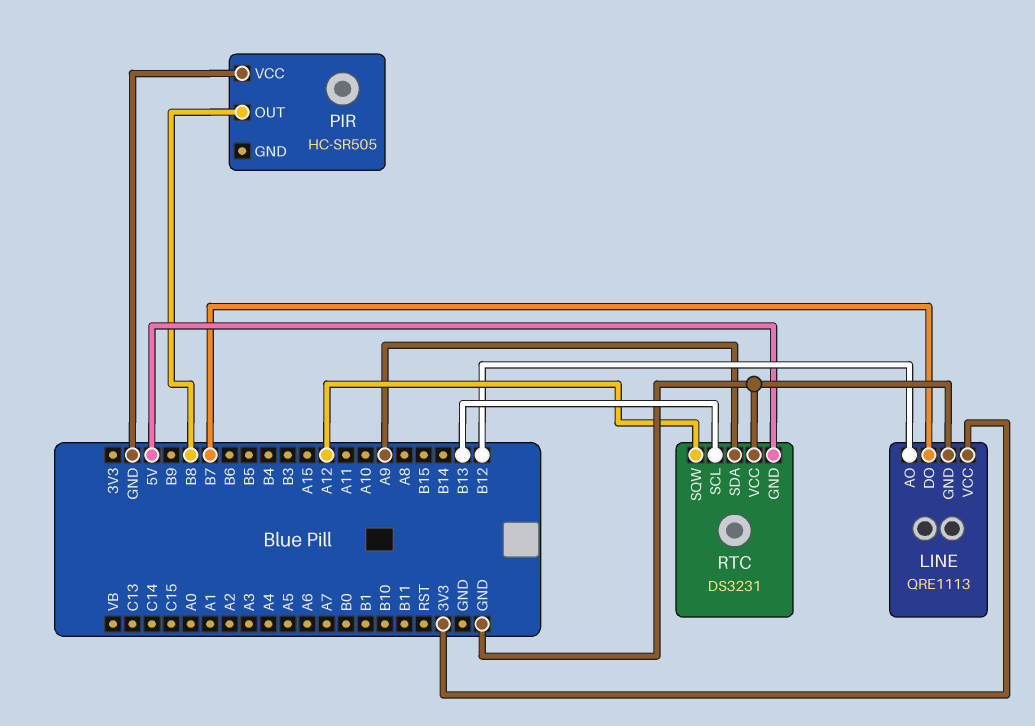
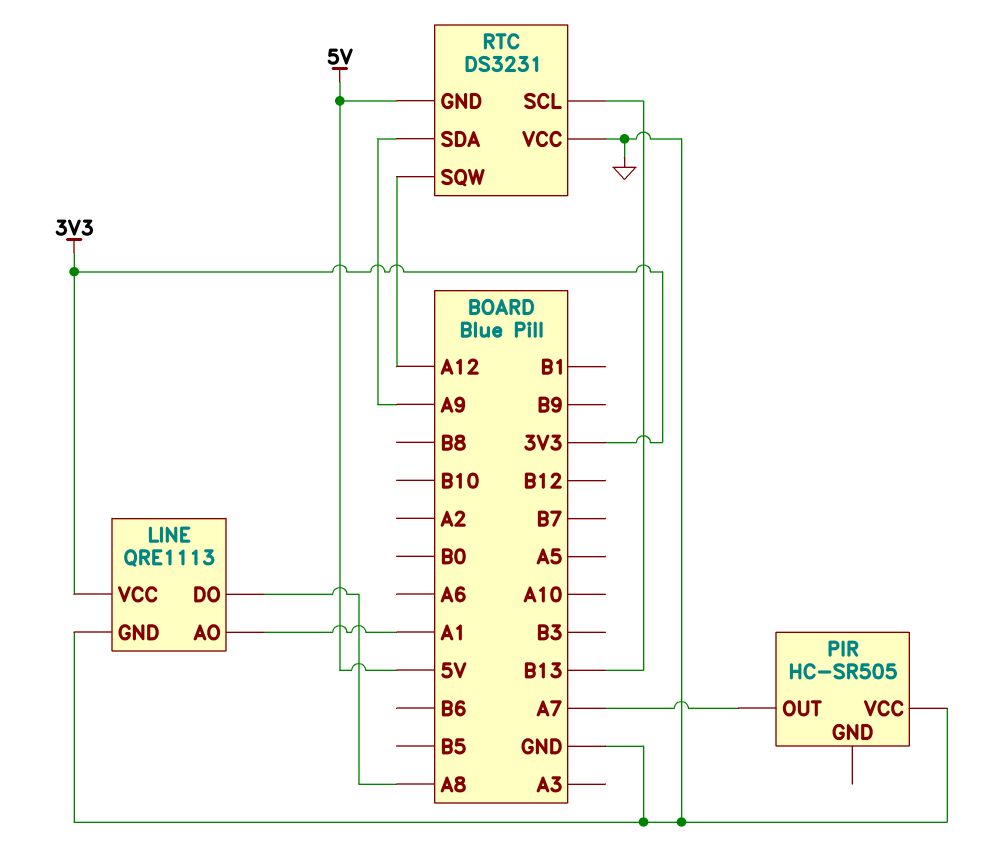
LINE pin AO: B12 -> A1
LINE pin DO: B7 -> A8
PIR pin OUT: B8 -> A7

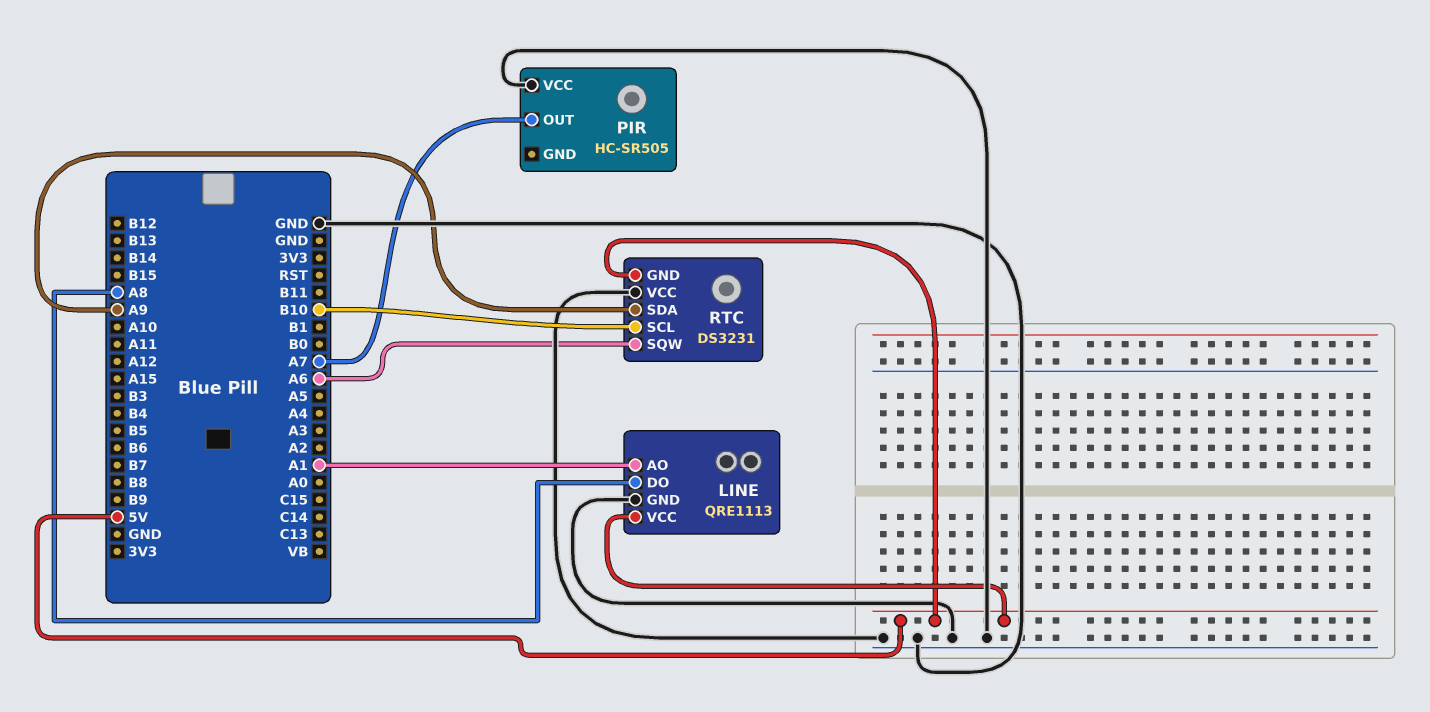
LINE pin VCC: 3V3 -> 5V
RTC pin SCL: B13 -> B10
RTC pin SQW: A12 -> A6

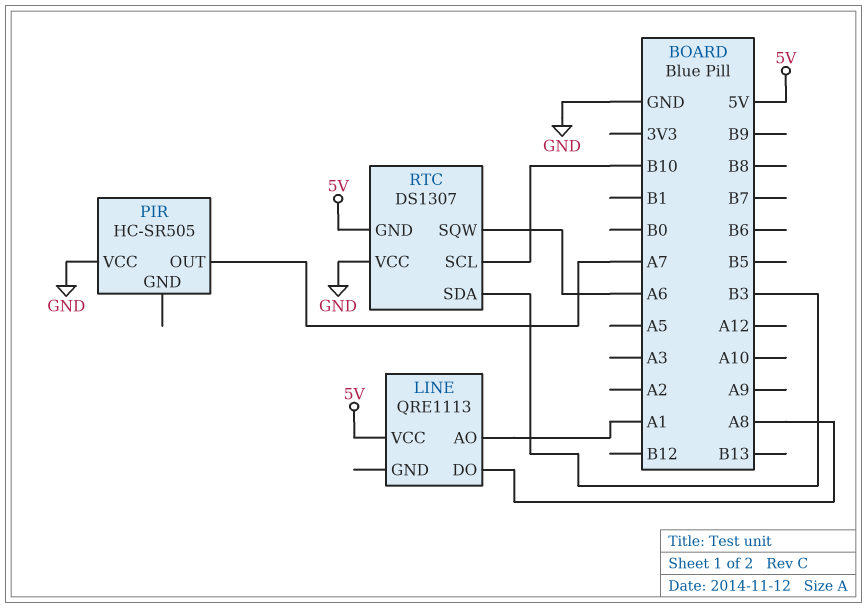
LINE pin GND: GND -> none
RTC: DS3231 -> DS1307
RTC pin SDA: A9 -> B3

